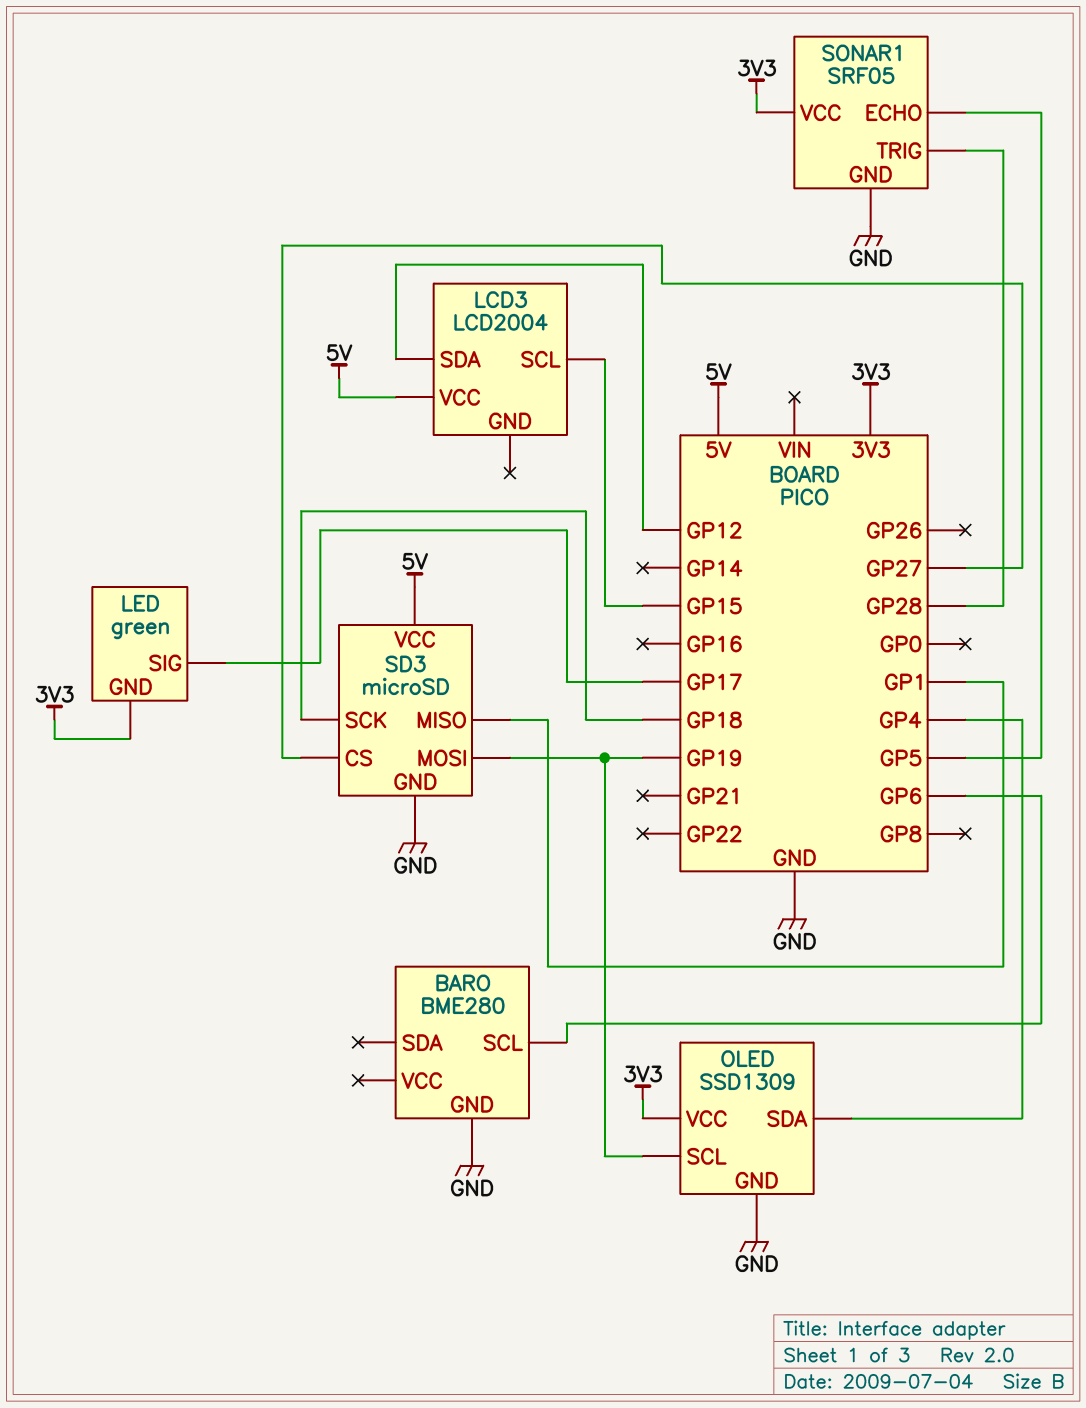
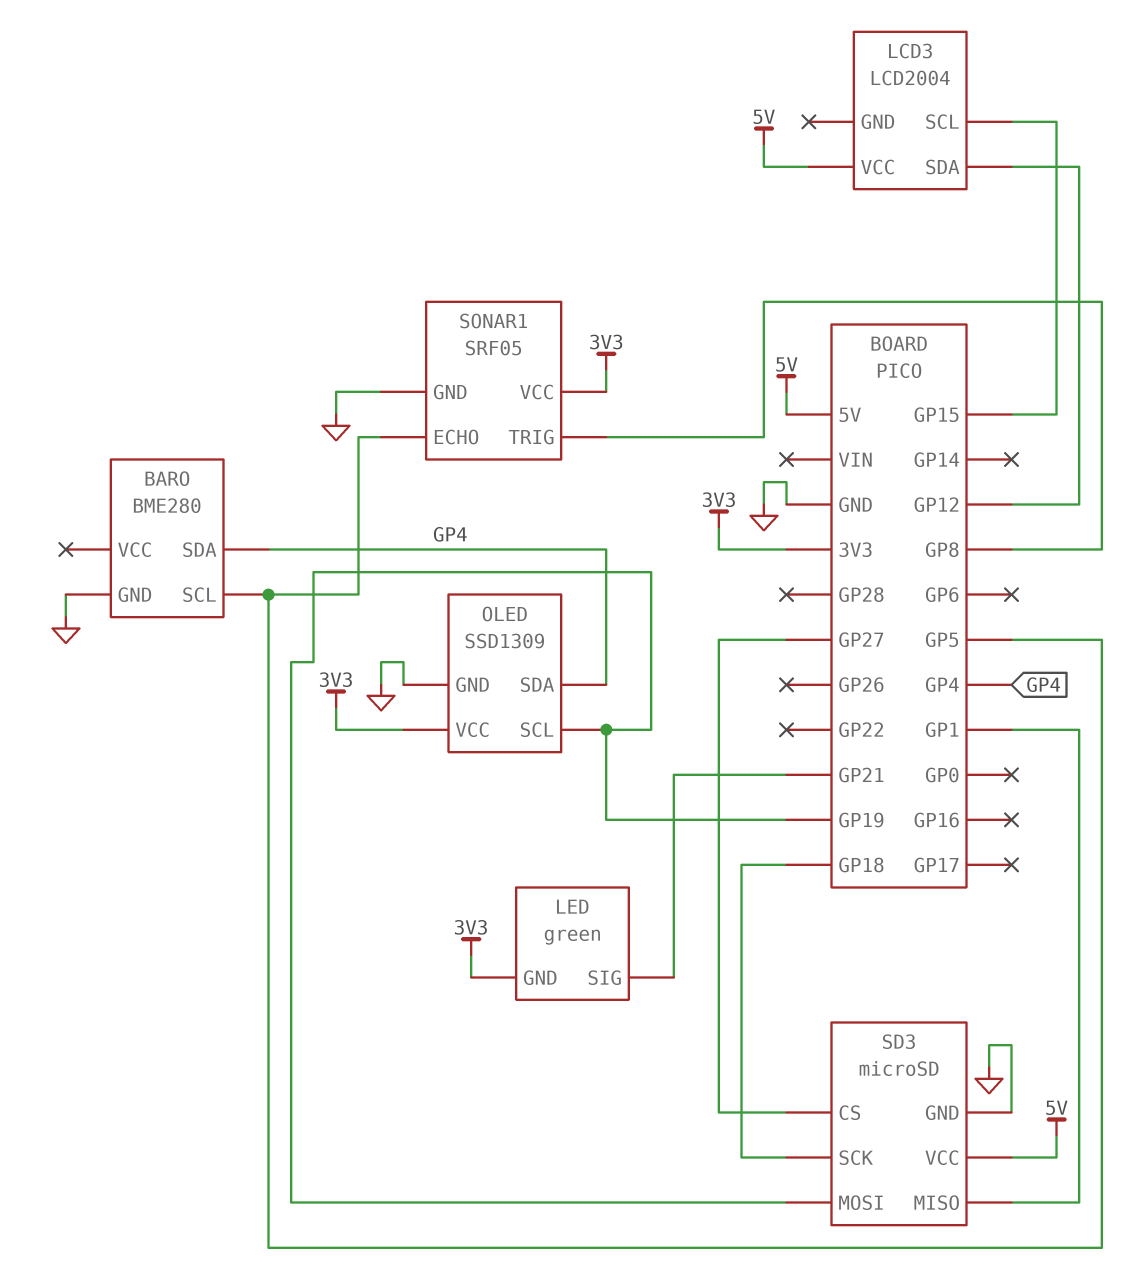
BARO pin SCL: GP6 -> GP5
BARO pin SDA: none -> GP4
LED pin SIG: GP17 -> GP21
SONAR1 pin TRIG: GP28 -> GP8

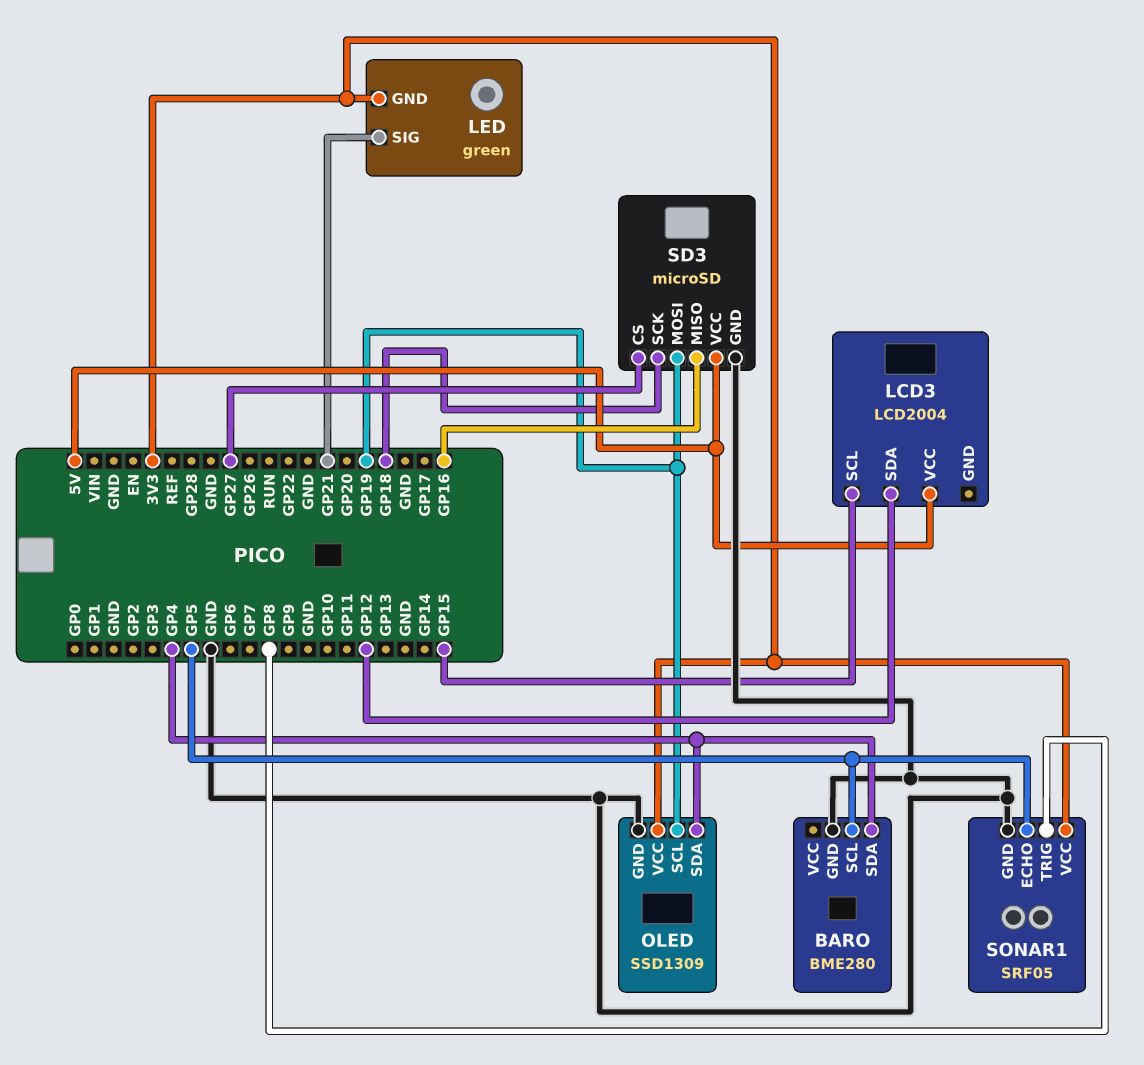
SD3 pin MISO: GP1 -> GP16

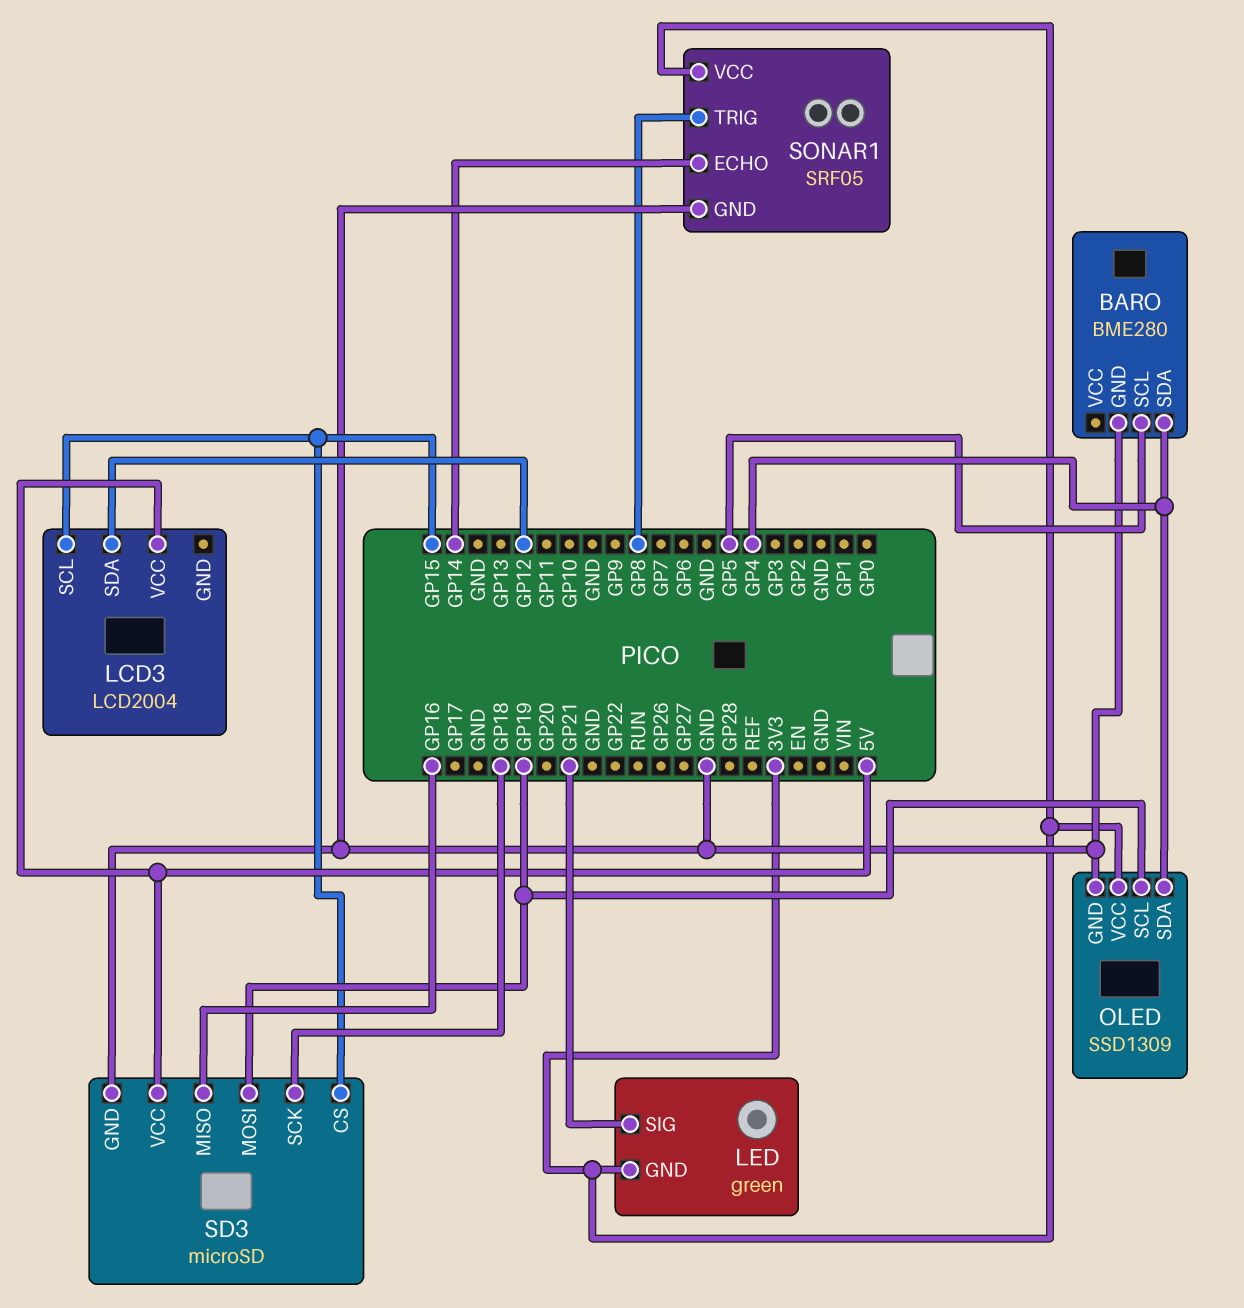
SD3 pin CS: GP27 -> GP15
SONAR1 pin ECHO: GP5 -> GP14

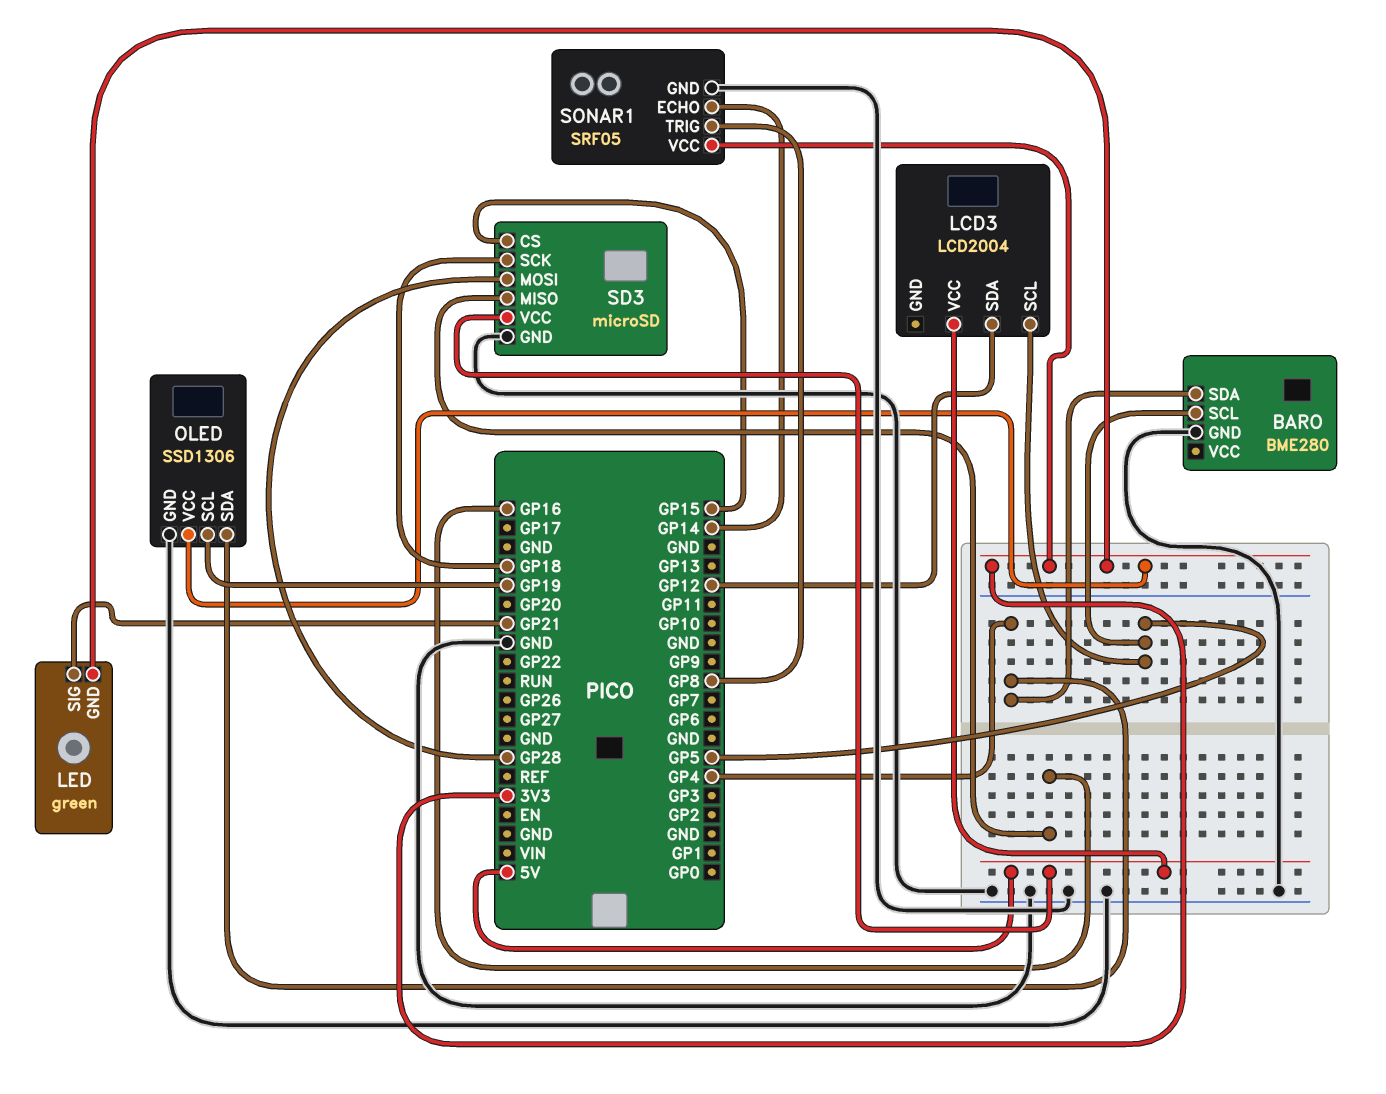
LCD3 pin SCL: GP15 -> GP5
OLED: SSD1309 -> SSD1306
SD3 pin MOSI: GP19 -> GP28

